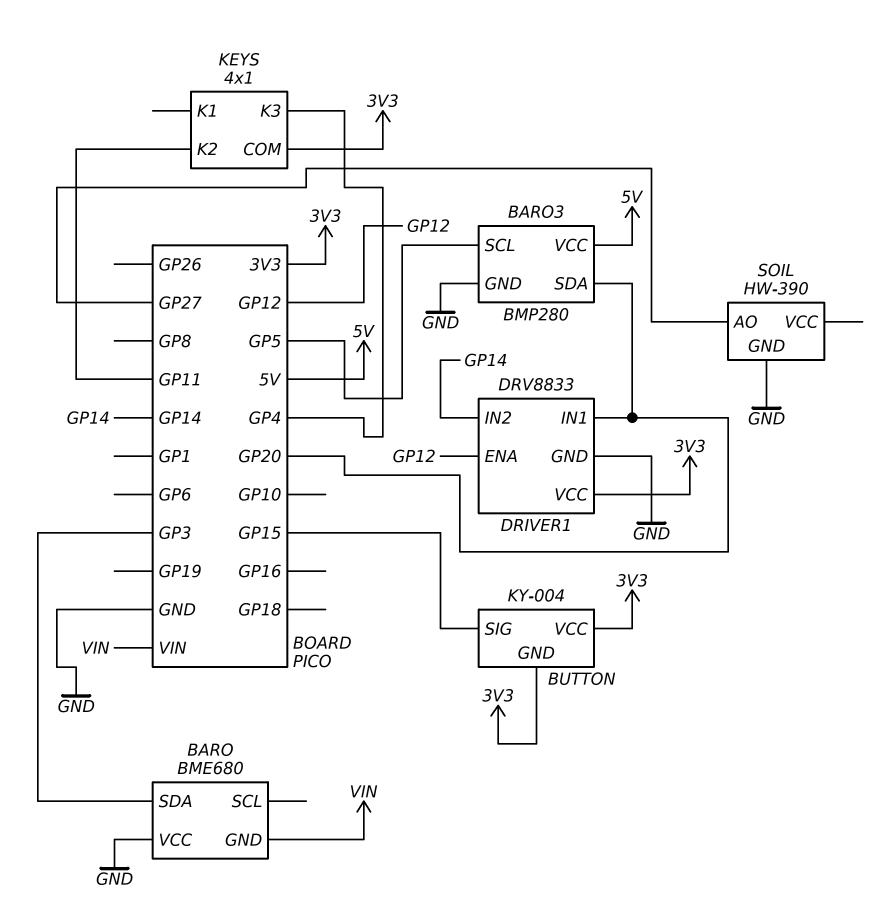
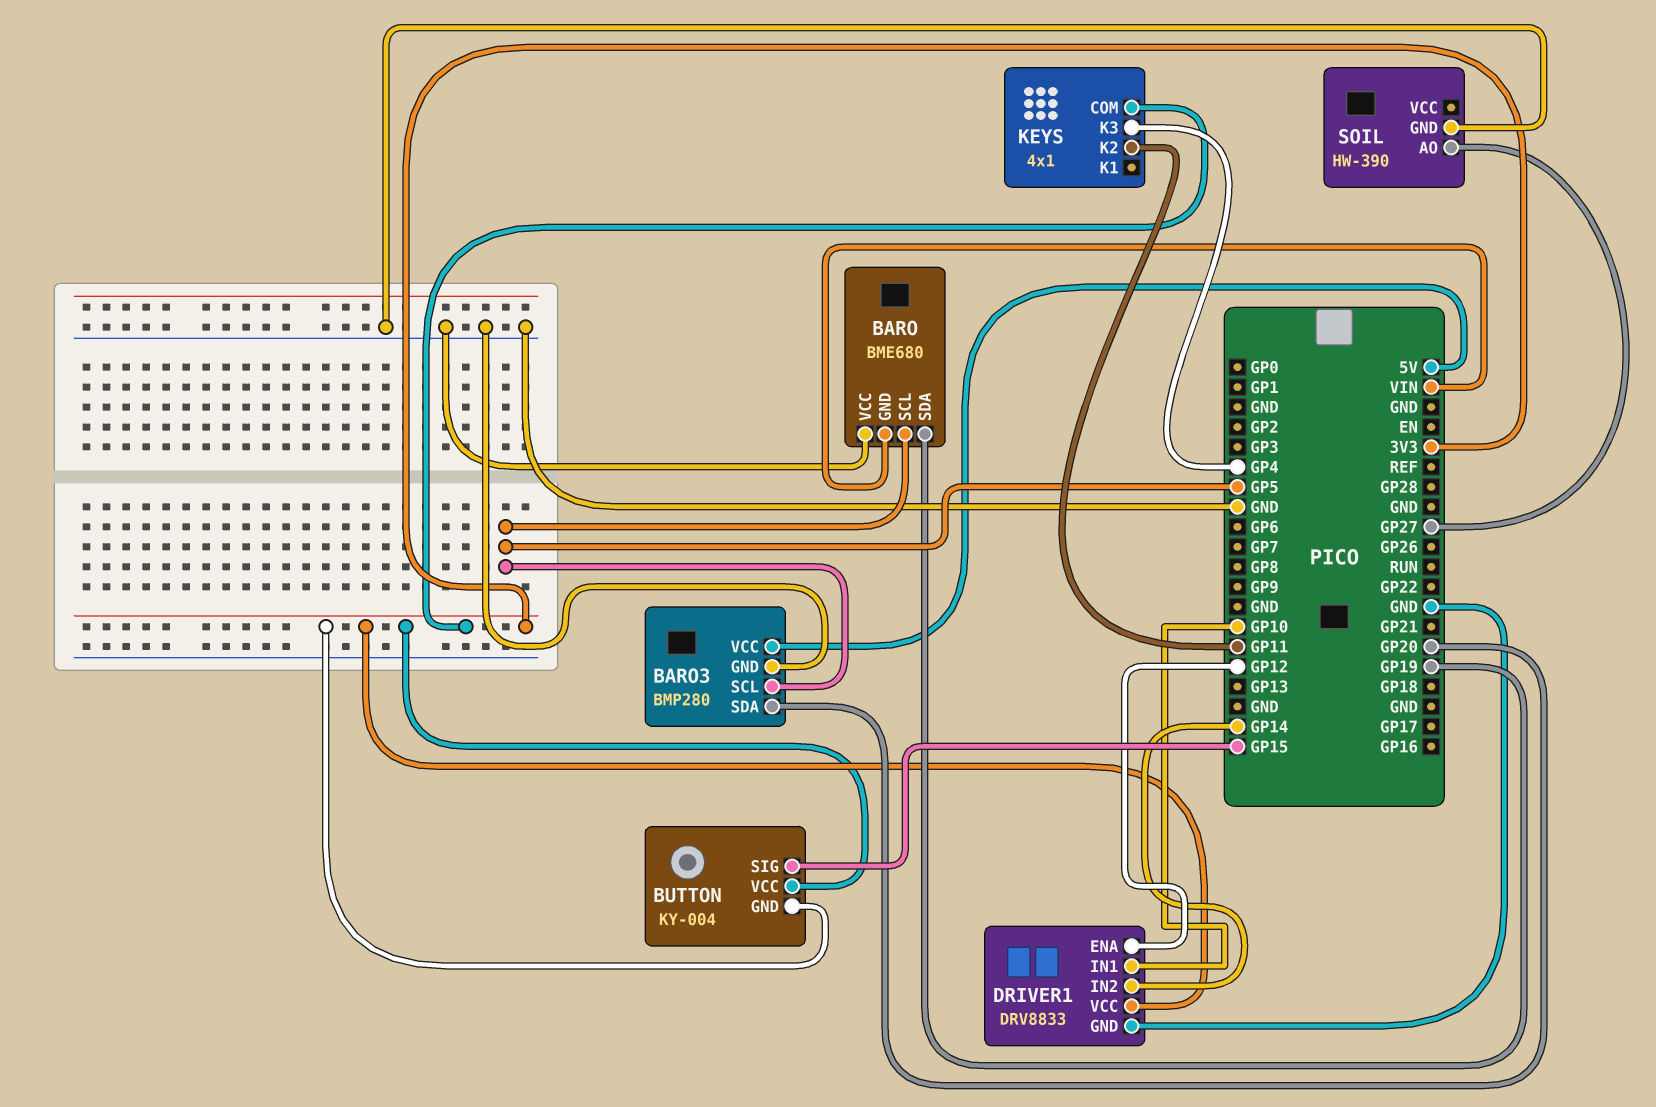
BARO pin SCL: none -> GP5
BARO pin SDA: GP3 -> GP19
DRIVER1 pin IN1: GP20 -> GP10

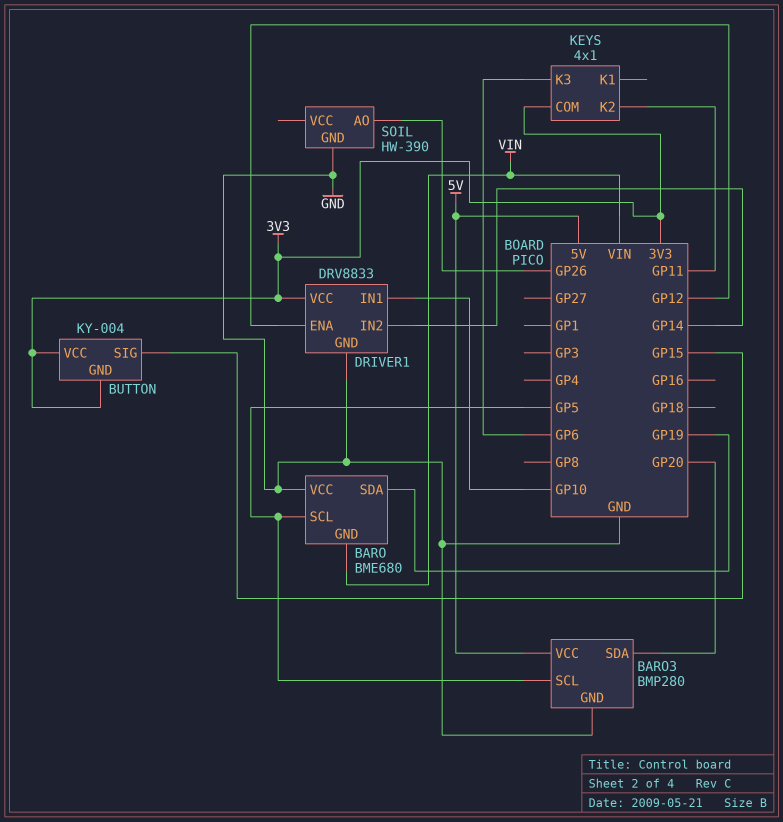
KEYS pin K3: GP4 -> GP6
SOIL pin AO: GP27 -> GP26

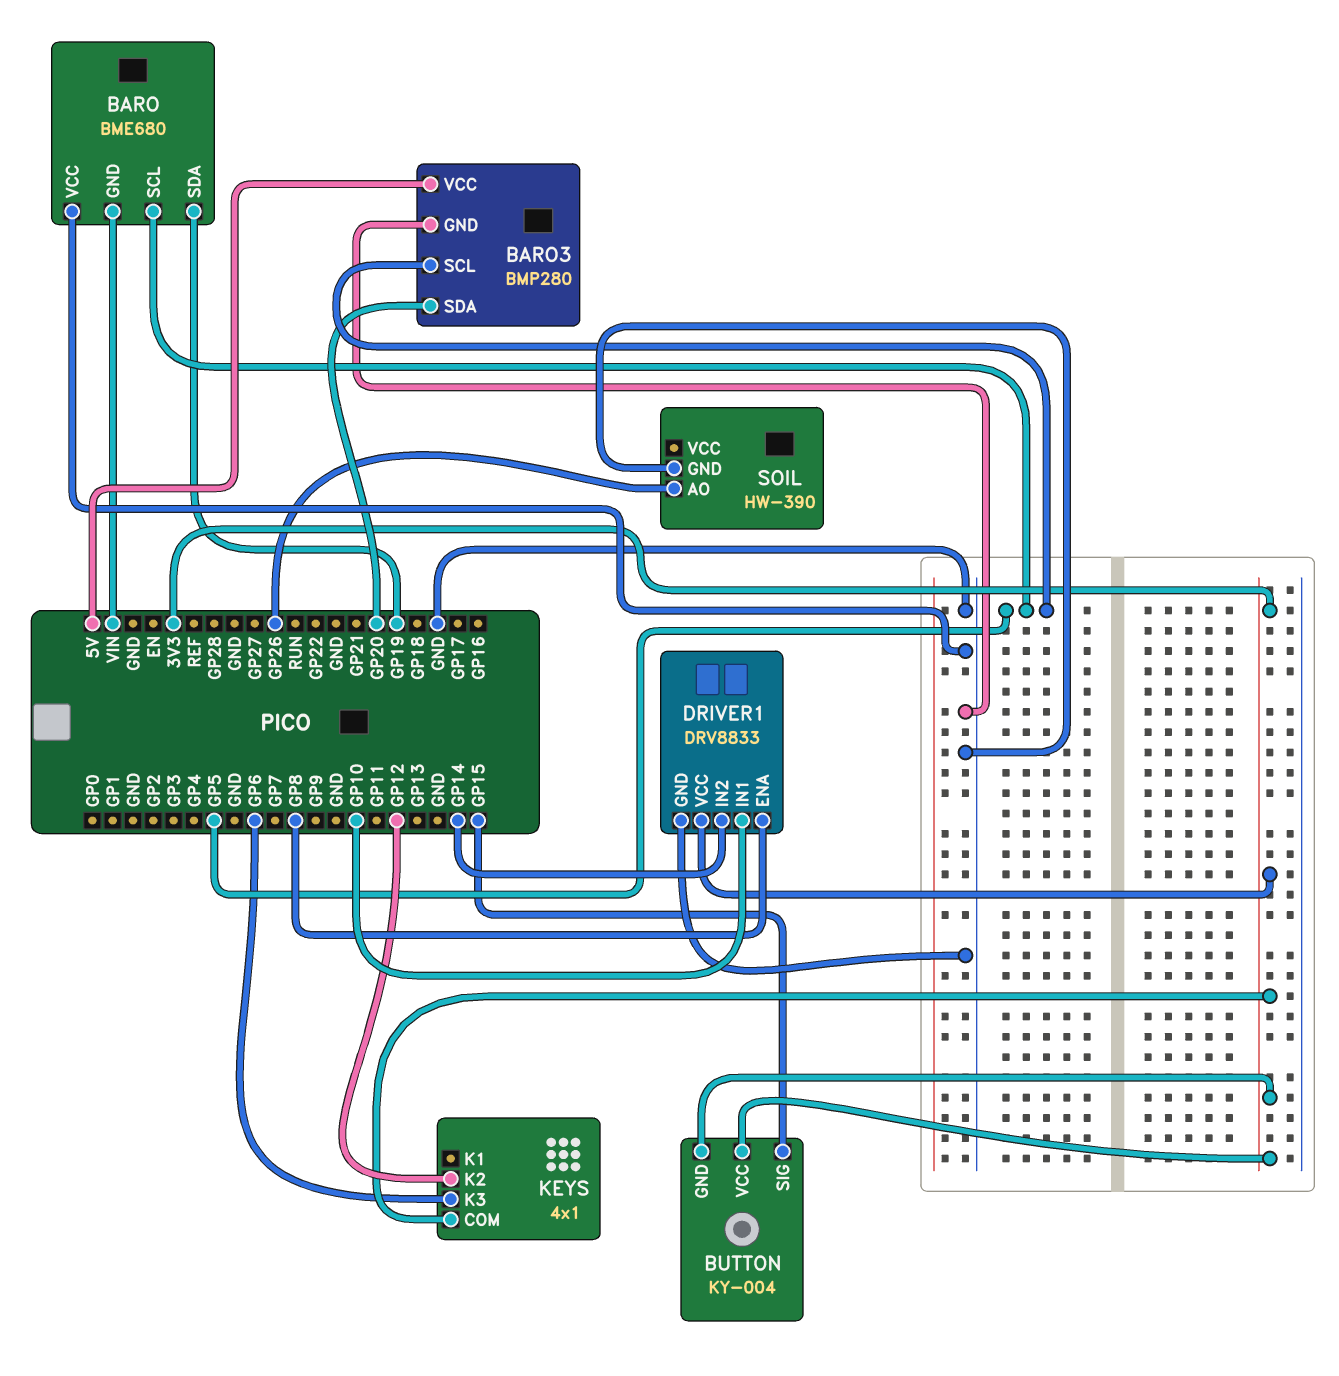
DRIVER1 pin ENA: GP12 -> GP8
KEYS pin K2: GP11 -> GP12

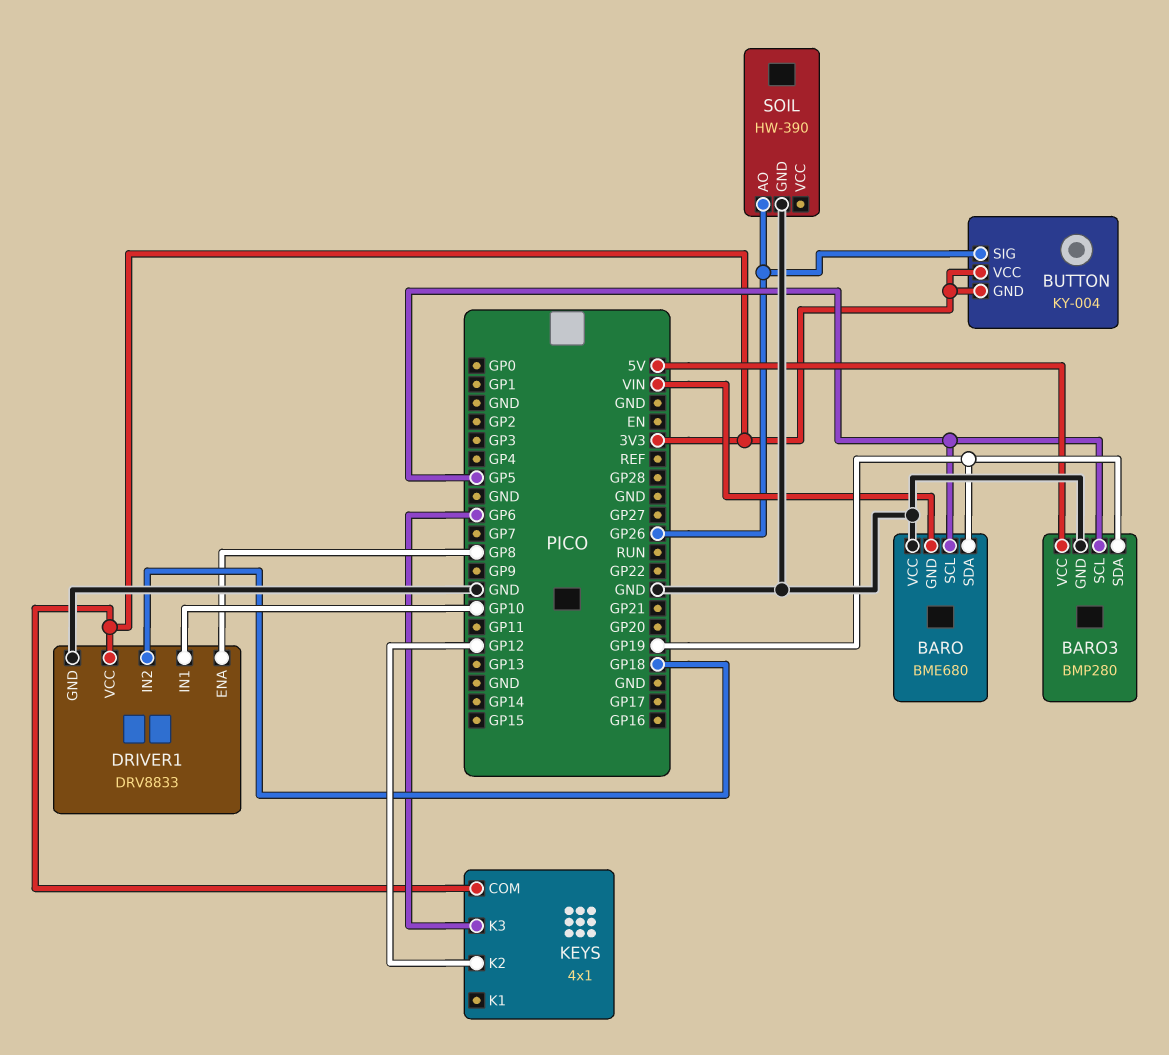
BARO3 pin SDA: GP20 -> GP19
BUTTON pin SIG: GP15 -> GP26
DRIVER1 pin IN2: GP14 -> GP18

